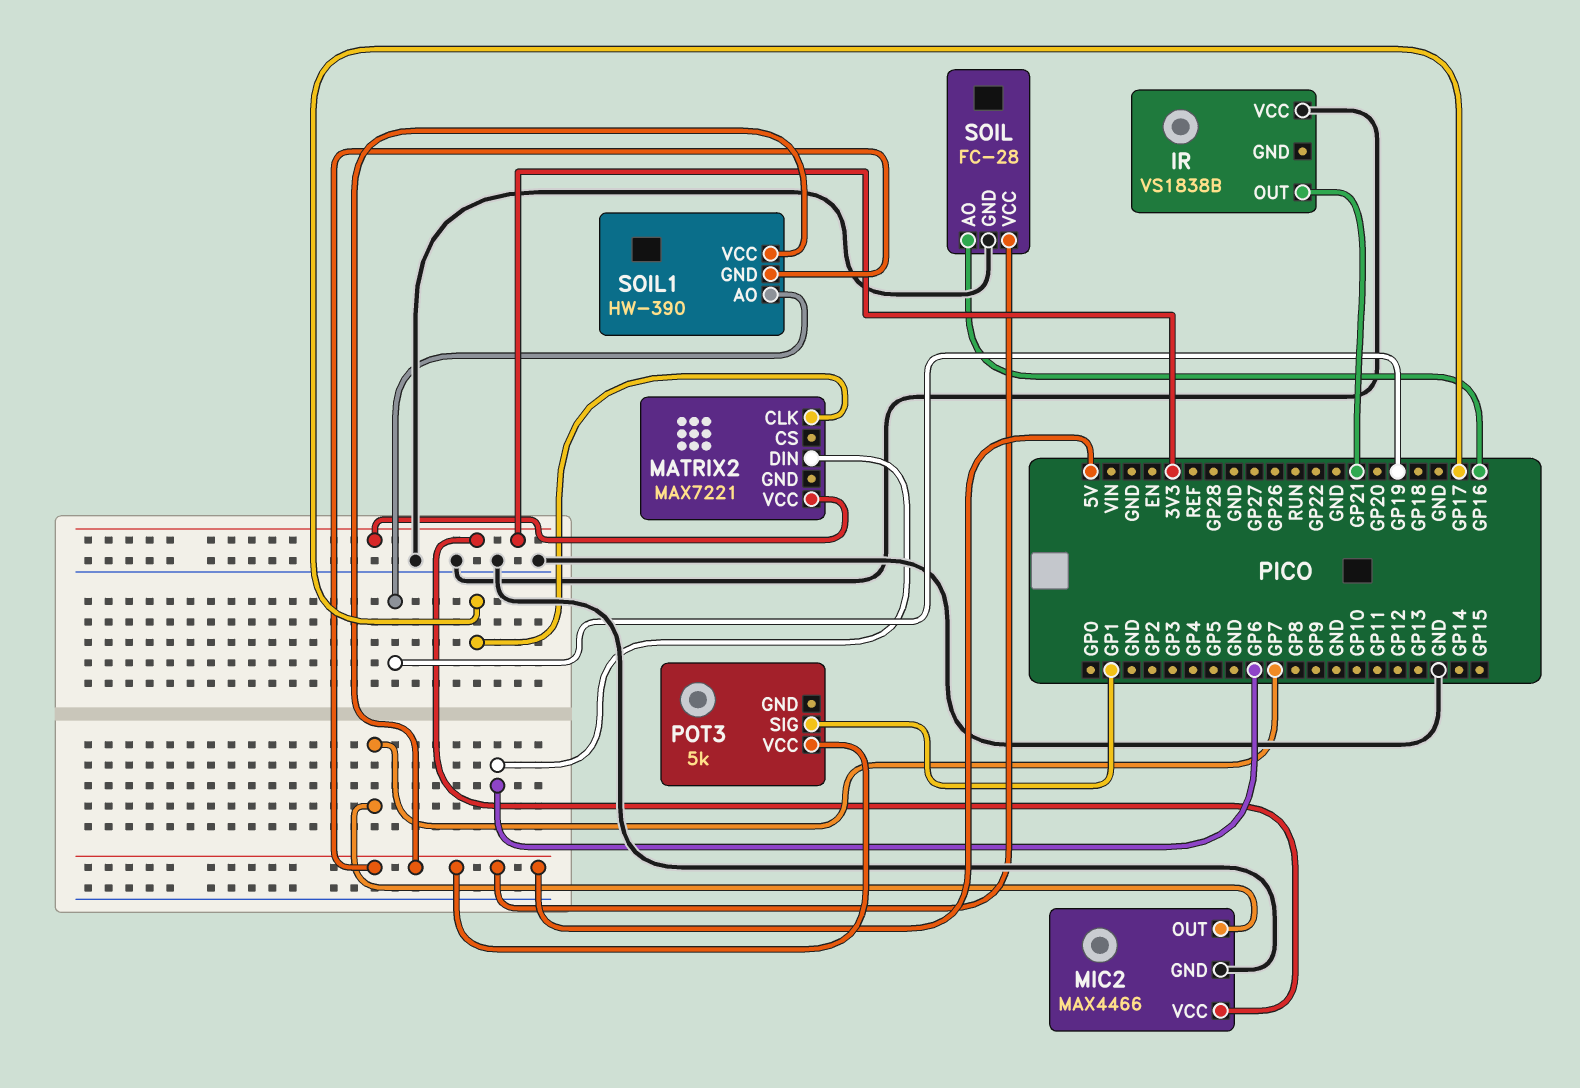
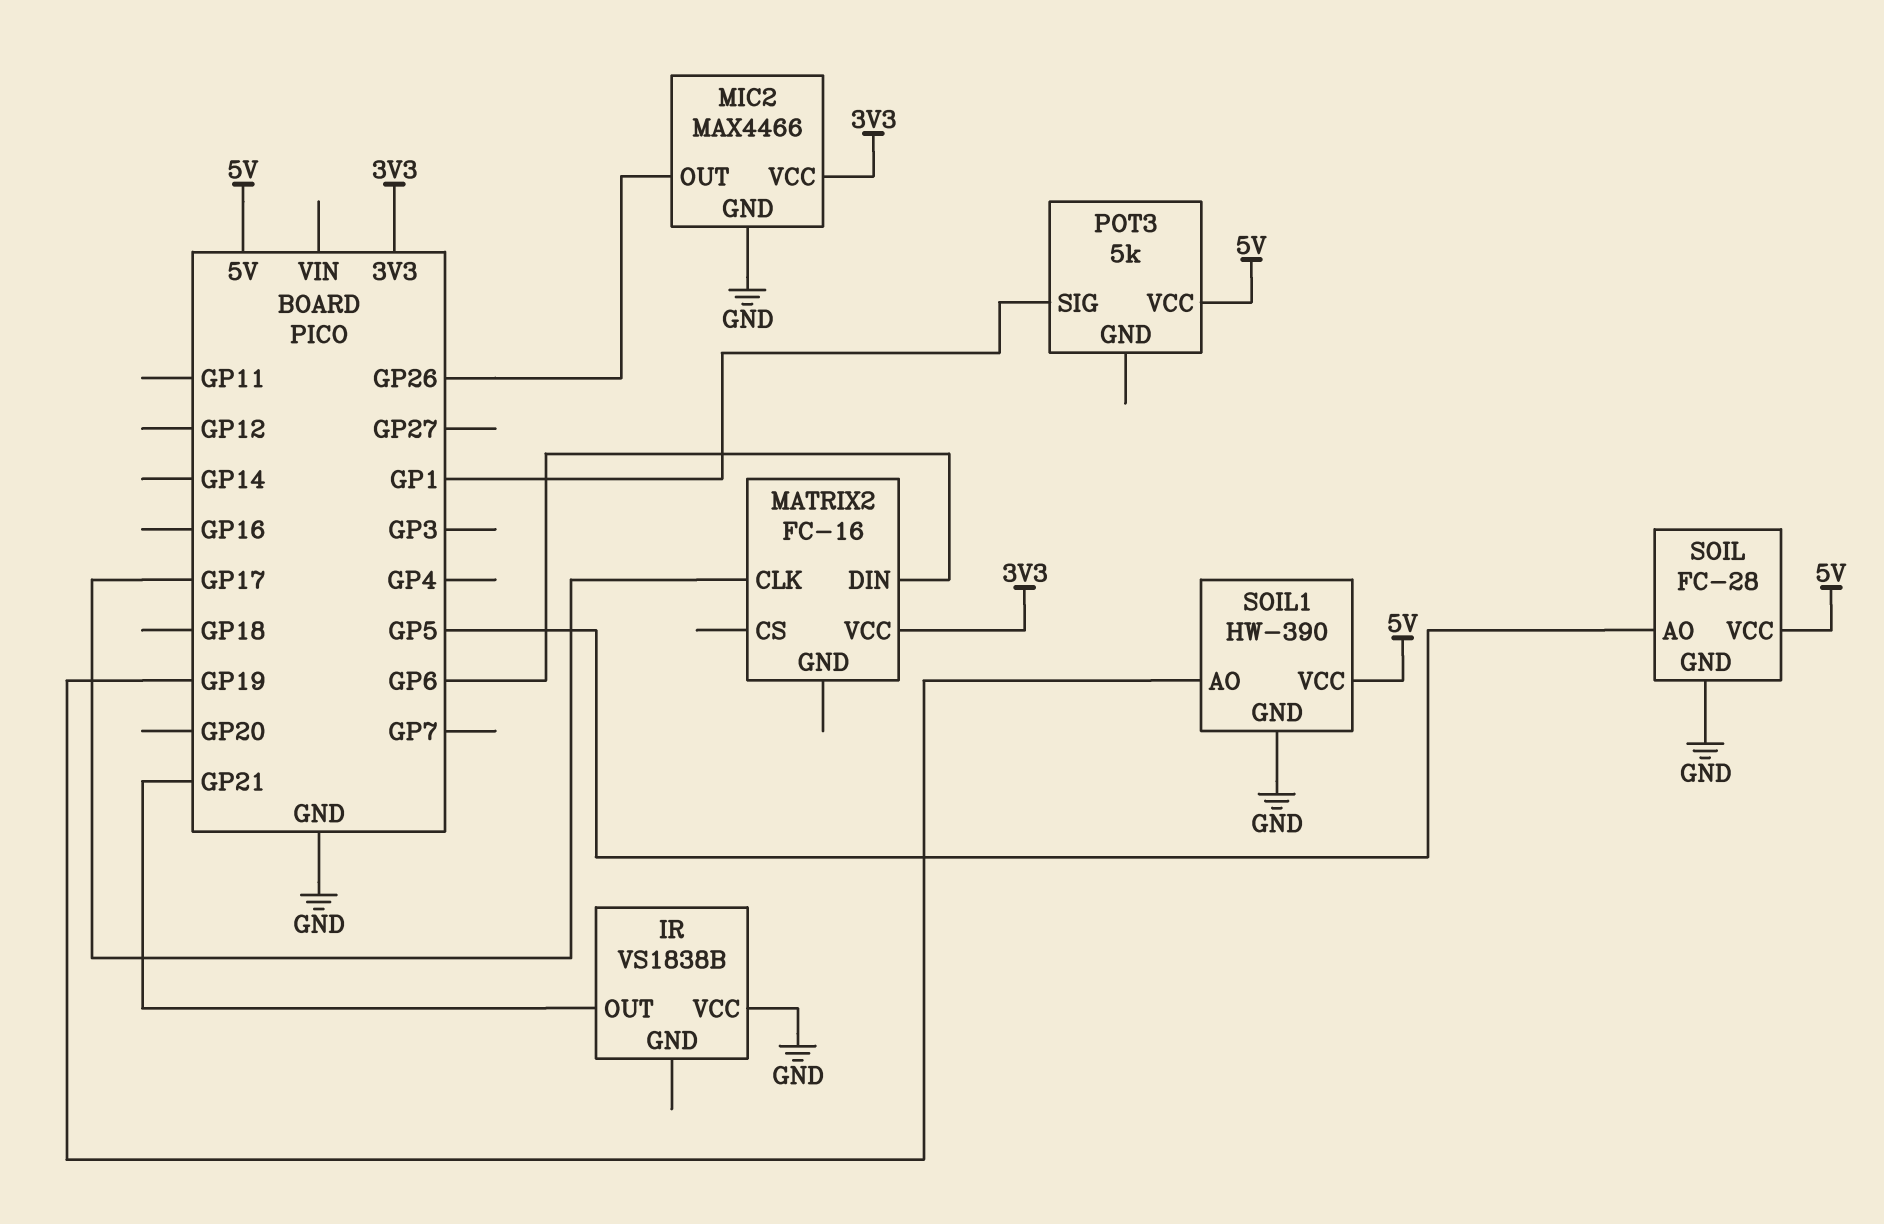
MATRIX2: MAX7221 -> FC-16
MIC2 pin OUT: GP7 -> GP26
SOIL pin AO: GP16 -> GP5
SOIL1 pin GND: 5V -> GND

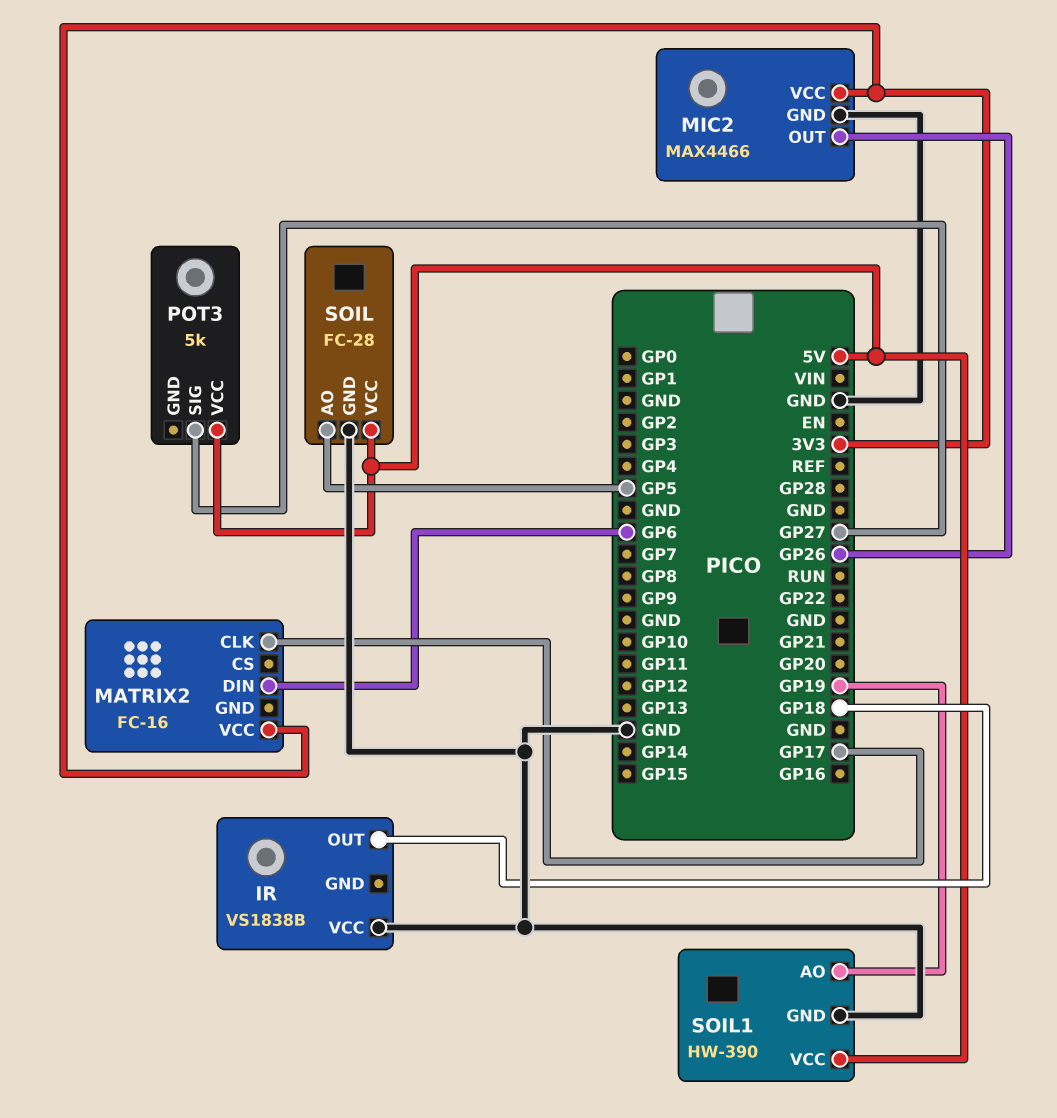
IR pin OUT: GP21 -> GP18
POT3 pin SIG: GP1 -> GP27

